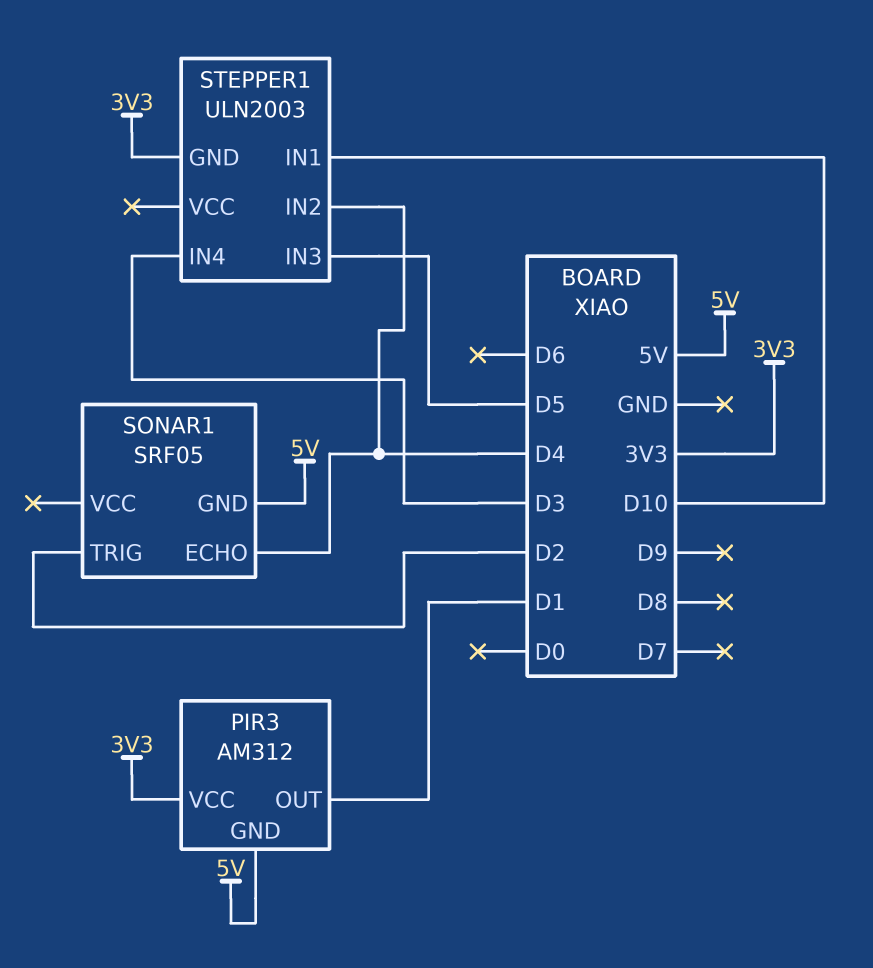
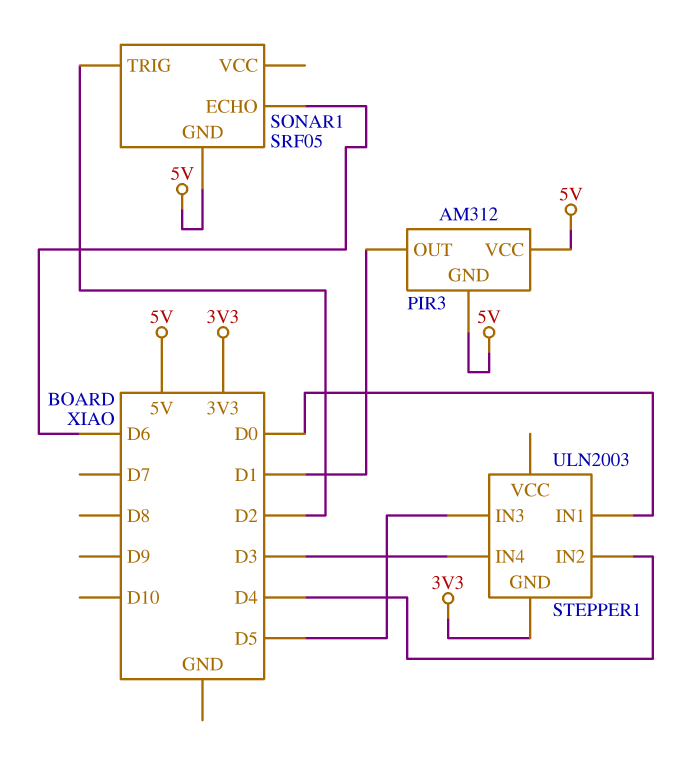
PIR3 pin VCC: 3V3 -> 5V
SONAR1 pin ECHO: D4 -> D6
STEPPER1 pin IN1: D10 -> D0

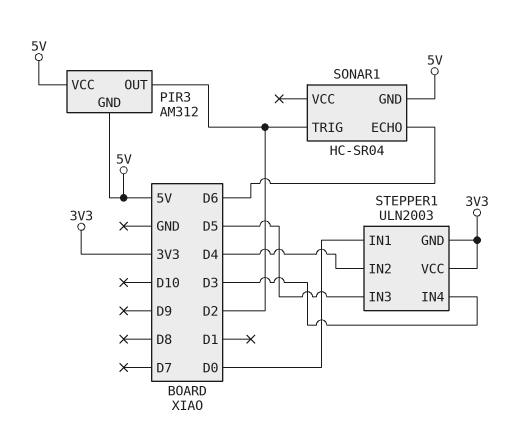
PIR3 pin OUT: D1 -> D2
SONAR1: SRF05 -> HC-SR04
STEPPER1 pin VCC: none -> 3V3

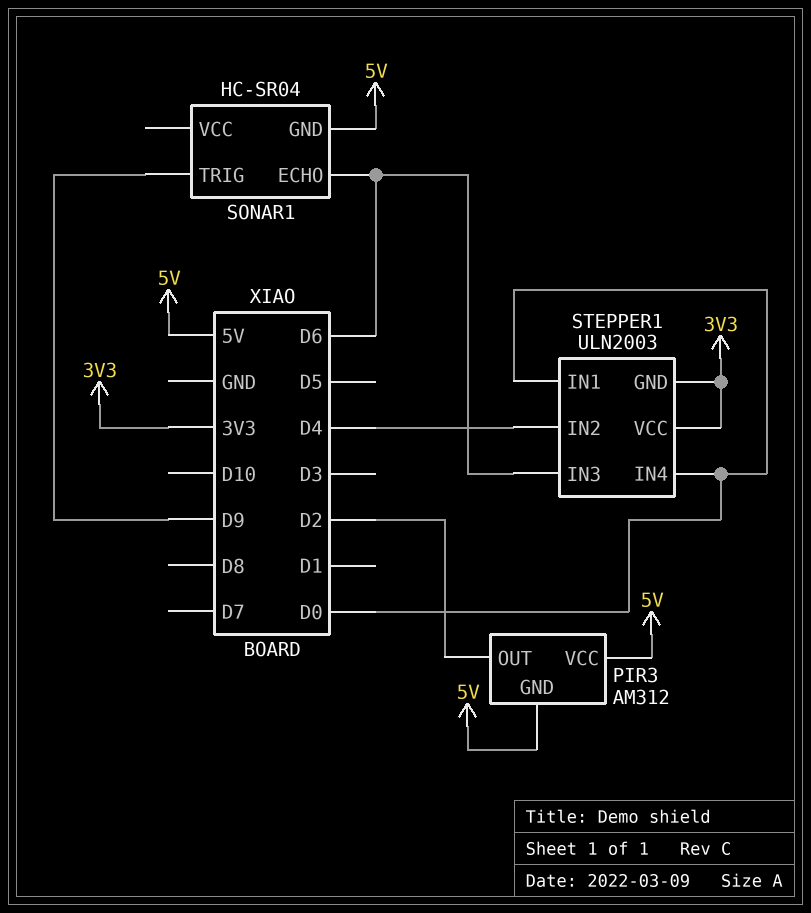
SONAR1 pin TRIG: D2 -> D9
STEPPER1 pin IN3: D5 -> D6
STEPPER1 pin IN4: D3 -> D0

